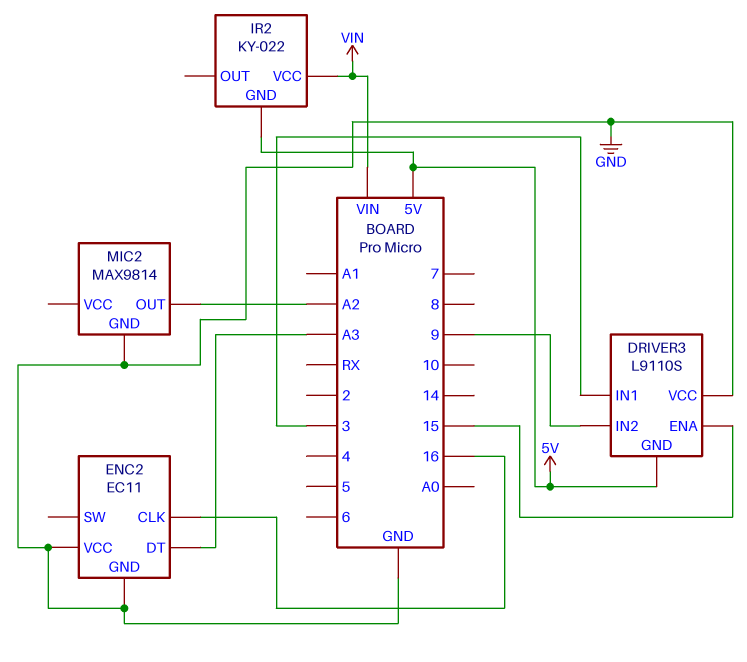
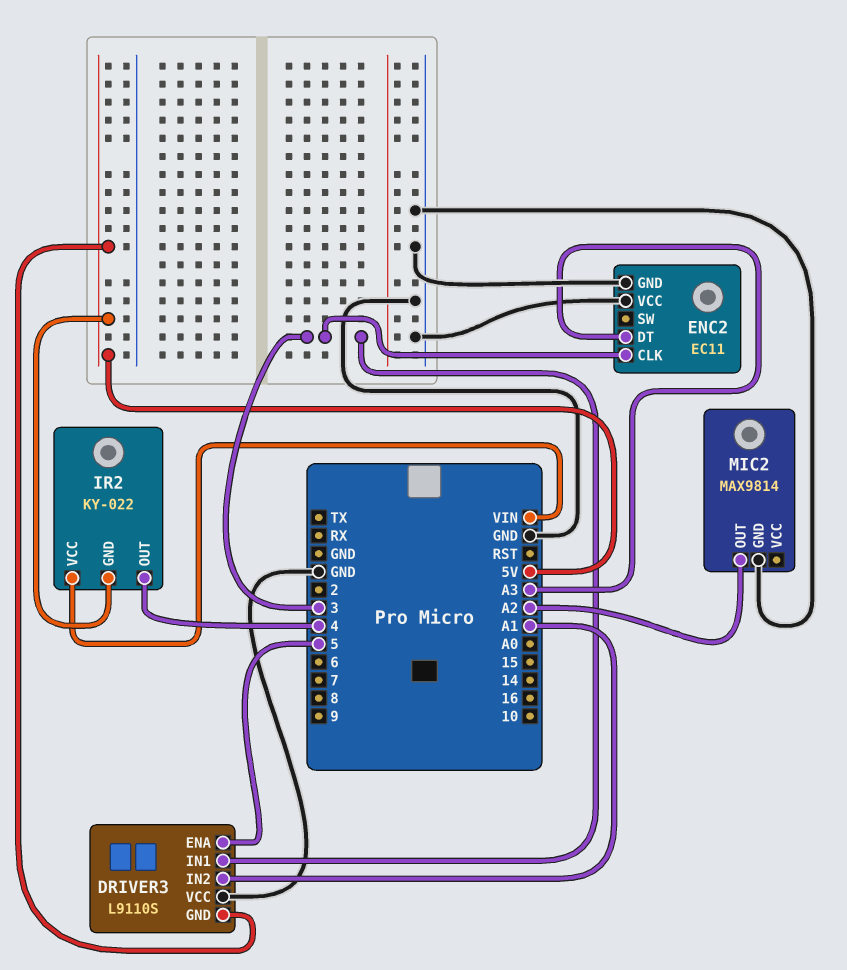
DRIVER3 pin ENA: 15 -> 5
DRIVER3 pin IN2: 9 -> A1
ENC2 pin CLK: 16 -> 3
IR2 pin OUT: none -> 4

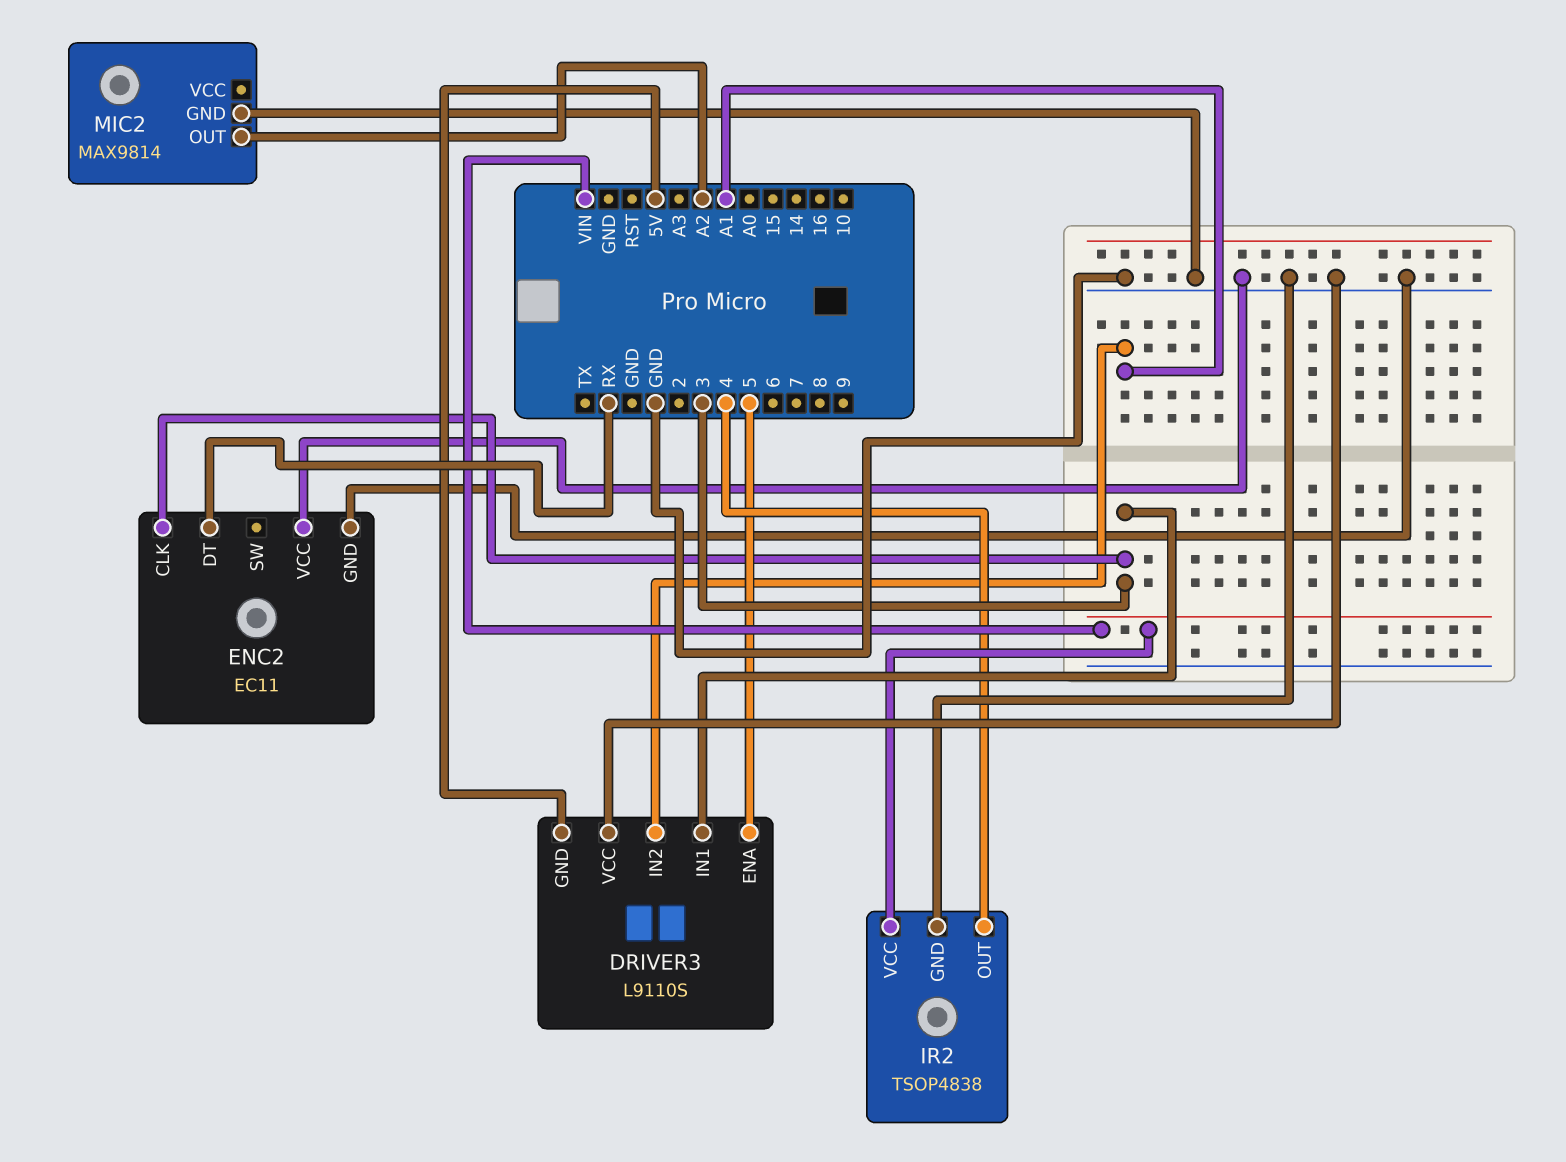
ENC2 pin DT: A3 -> RX
IR2: KY-022 -> TSOP4838
IR2 pin GND: 5V -> GND

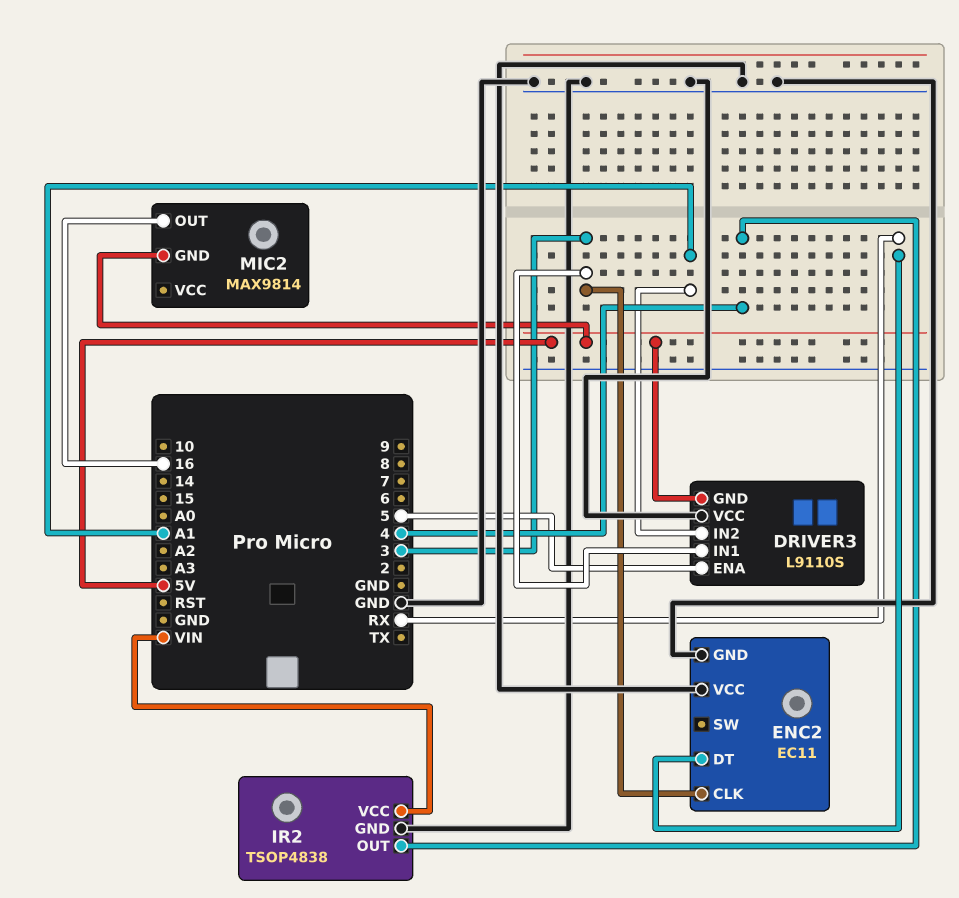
MIC2 pin GND: GND -> 5V
MIC2 pin OUT: A2 -> 16

